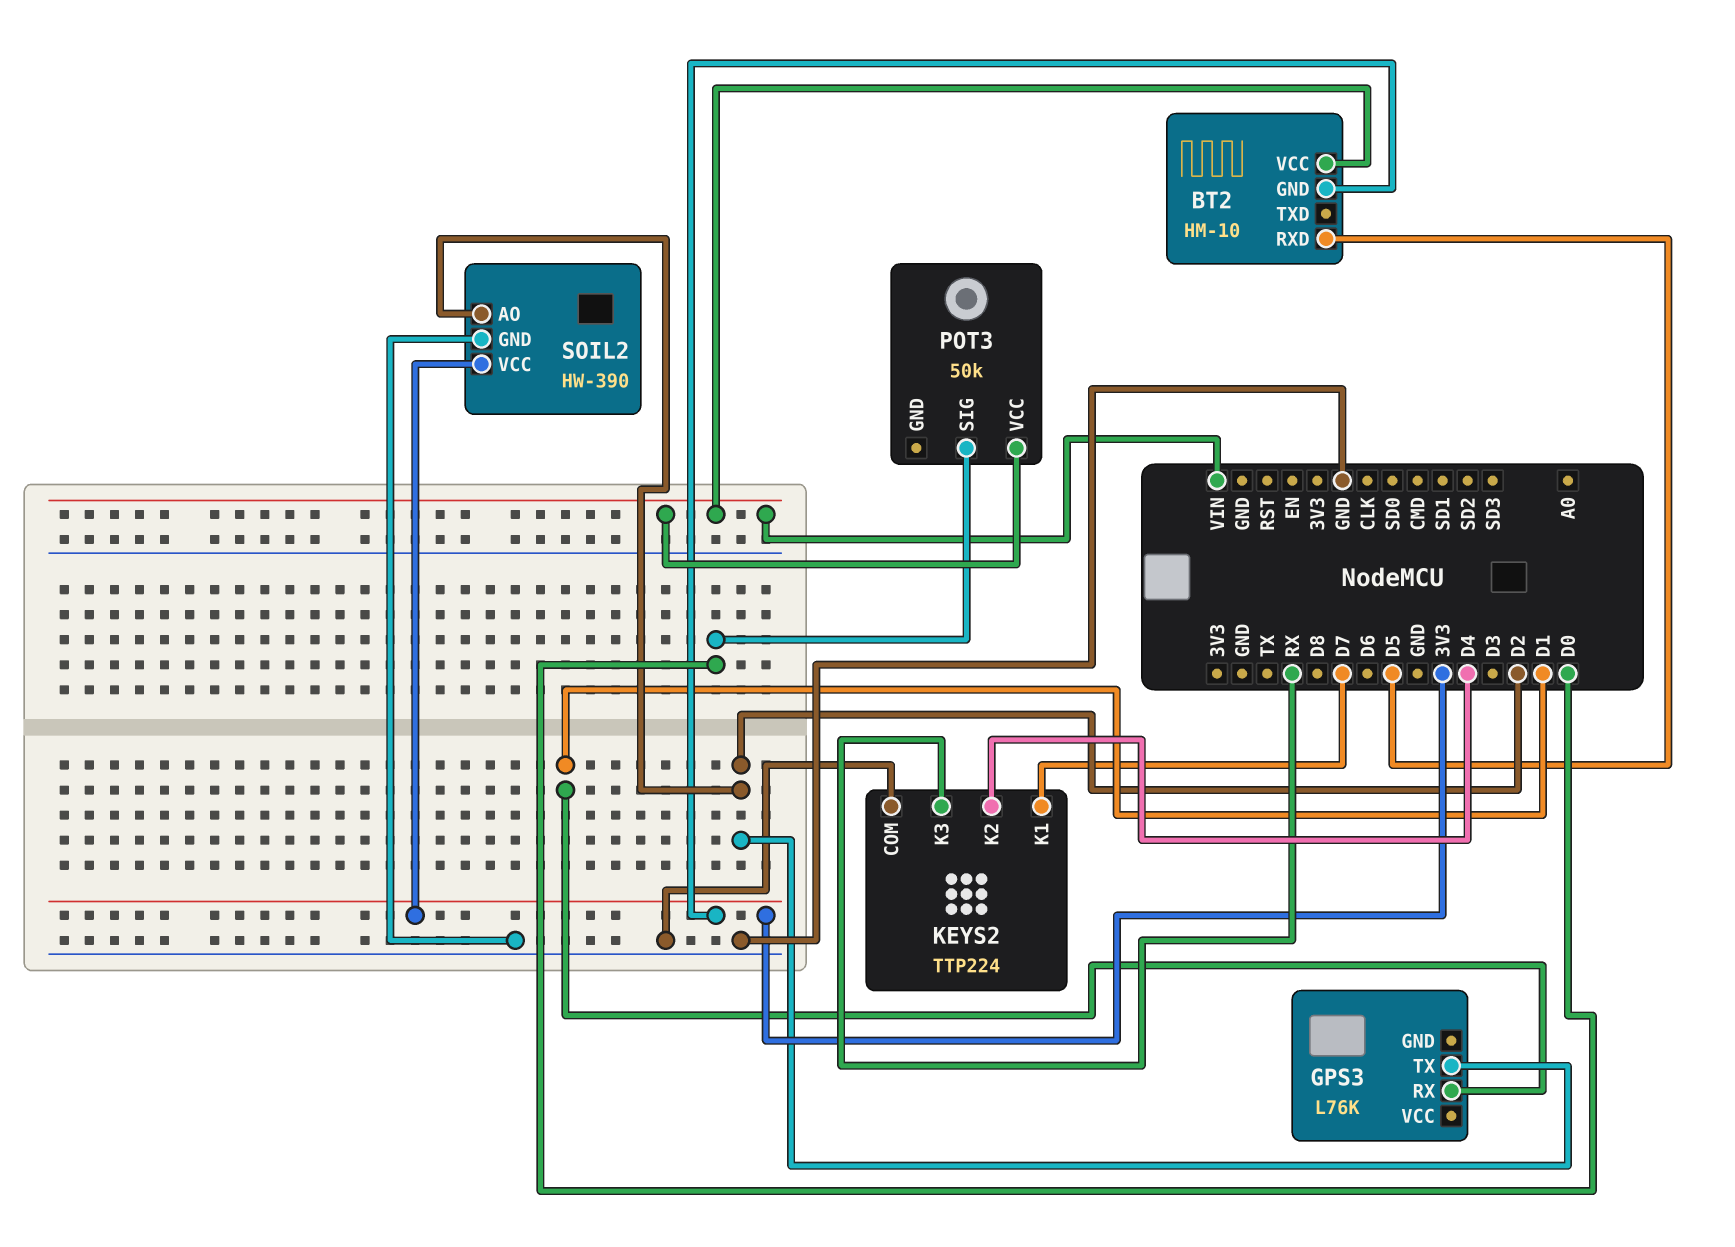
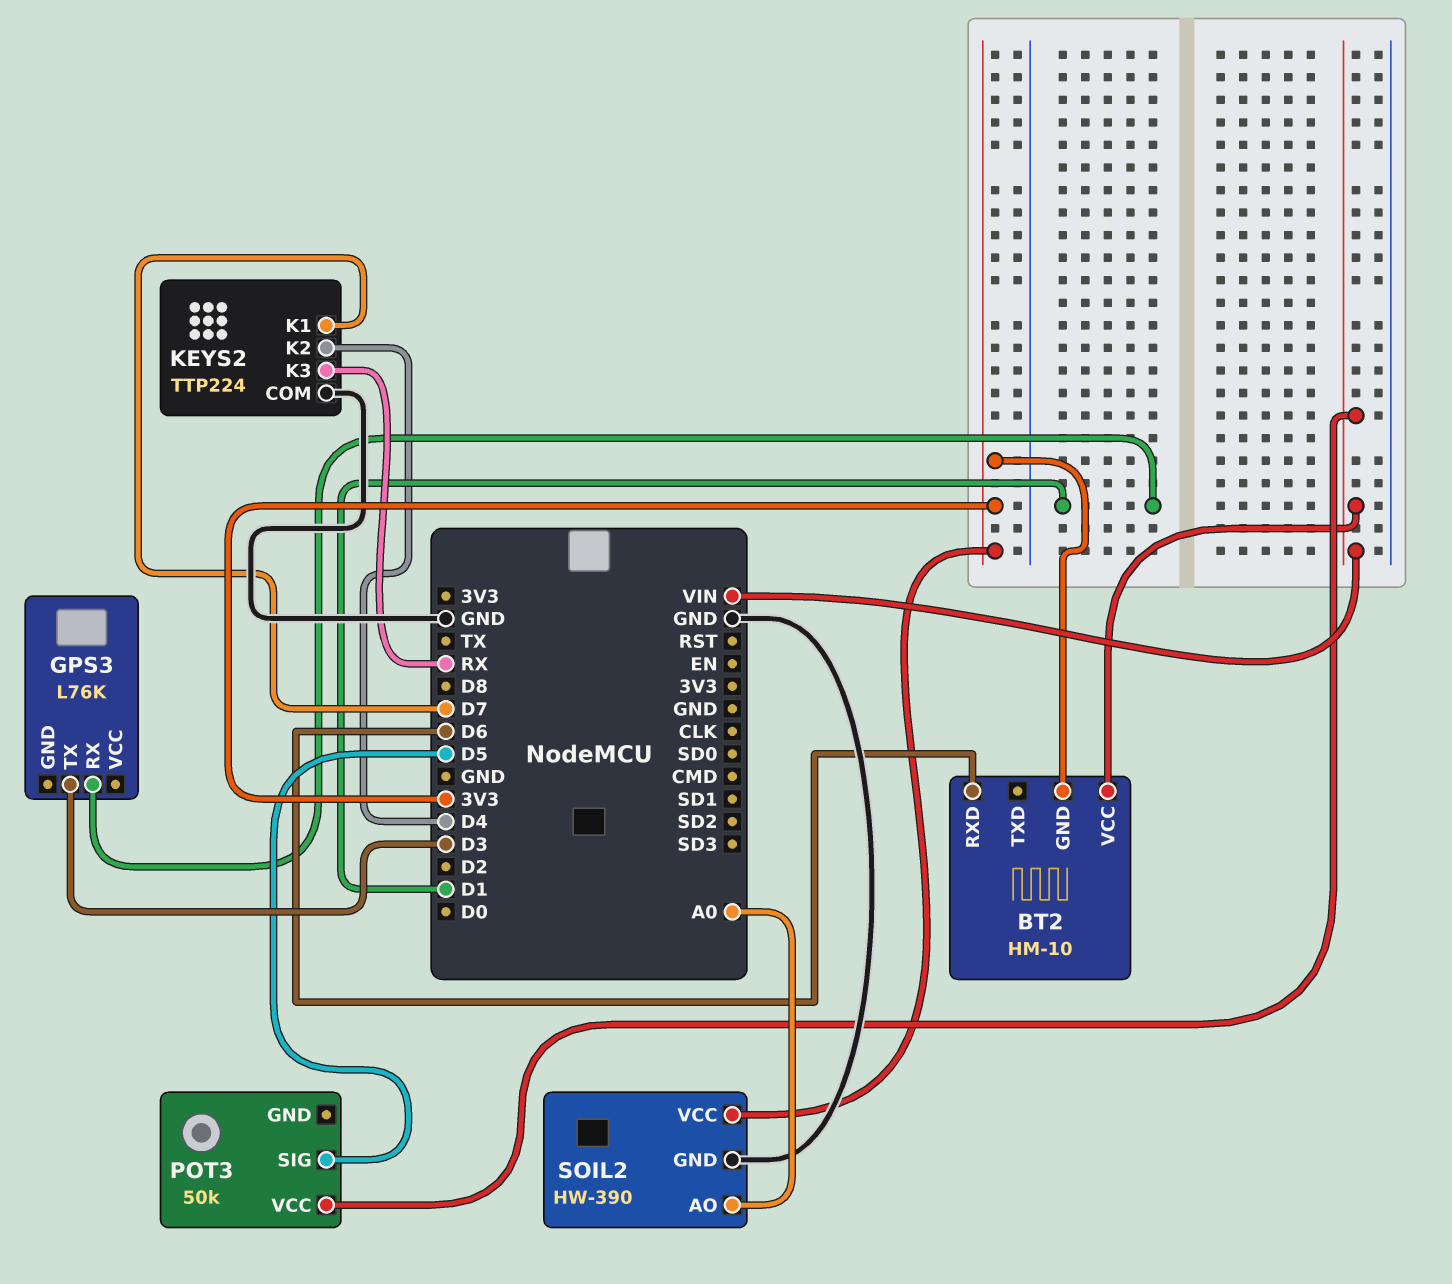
BT2 pin RXD: D5 -> D6
GPS3 pin TX: D2 -> D3
POT3 pin SIG: D0 -> D5
SOIL2 pin AO: D2 -> A0

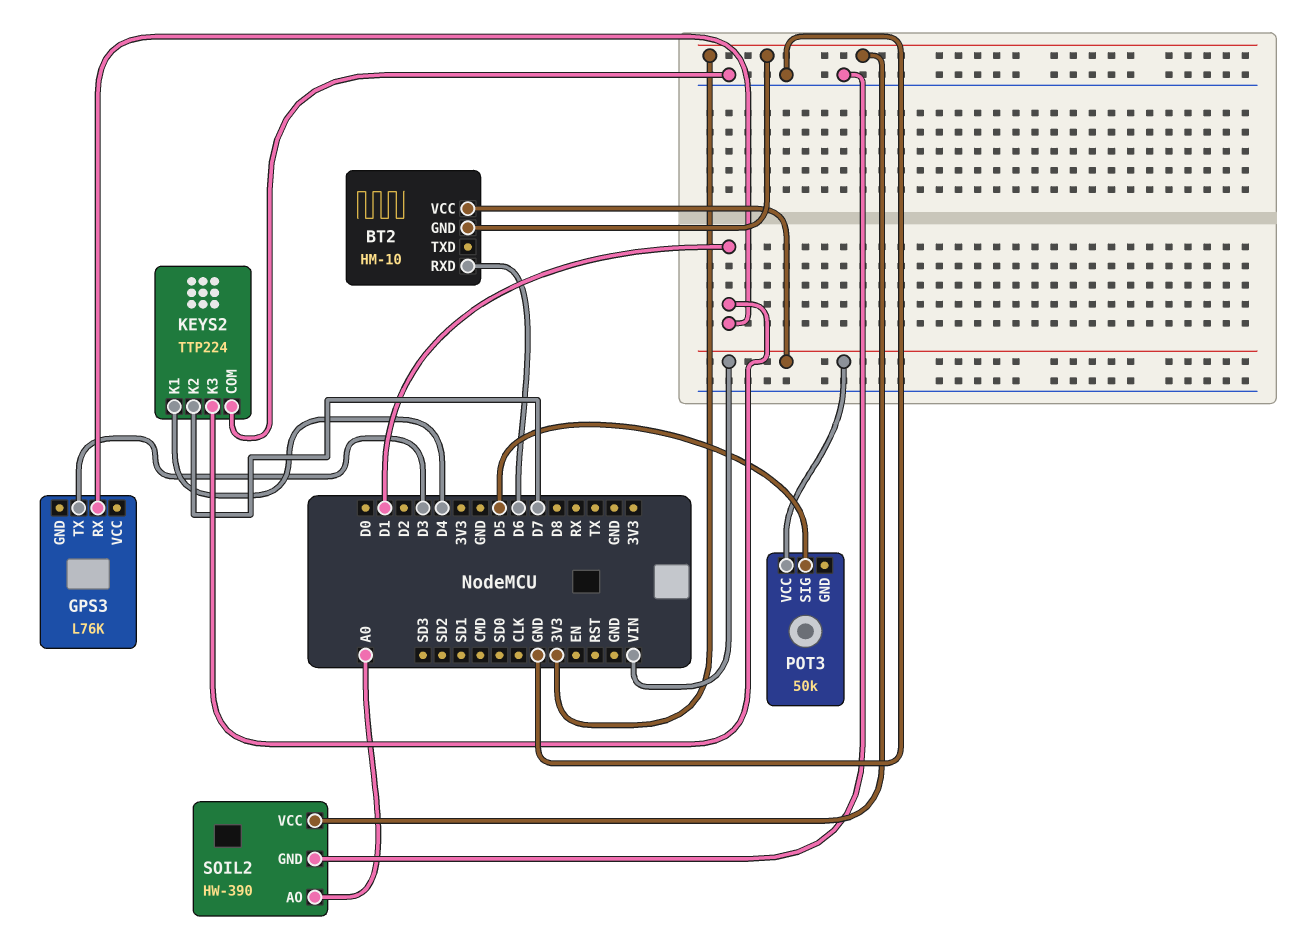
KEYS2 pin K1: D7 -> D4
KEYS2 pin K2: D4 -> D7
KEYS2 pin K3: RX -> D1

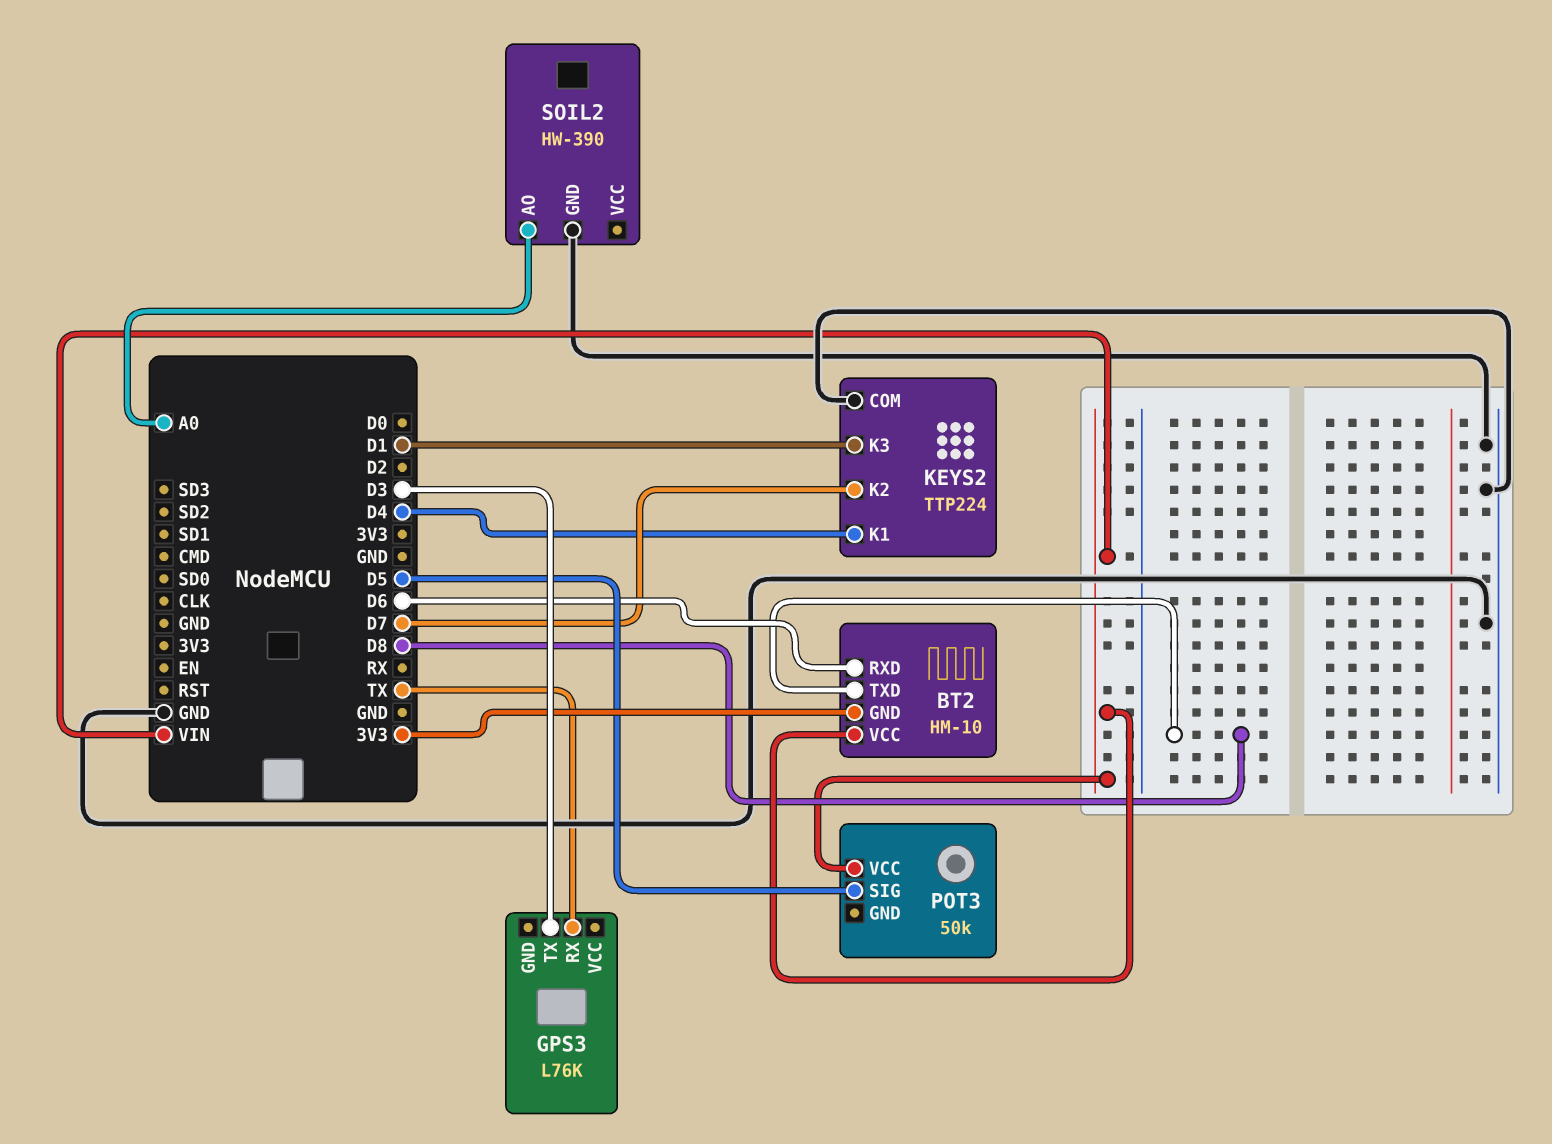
BT2 pin TXD: none -> D8
GPS3 pin RX: D1 -> TX
SOIL2 pin VCC: 3V3 -> none

